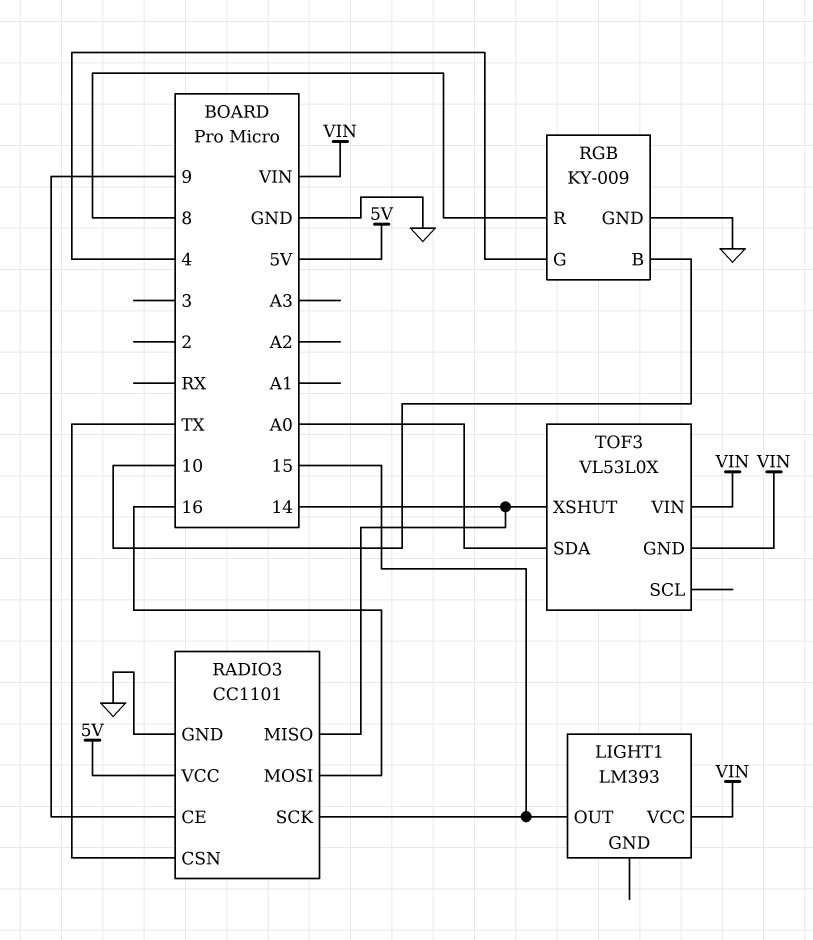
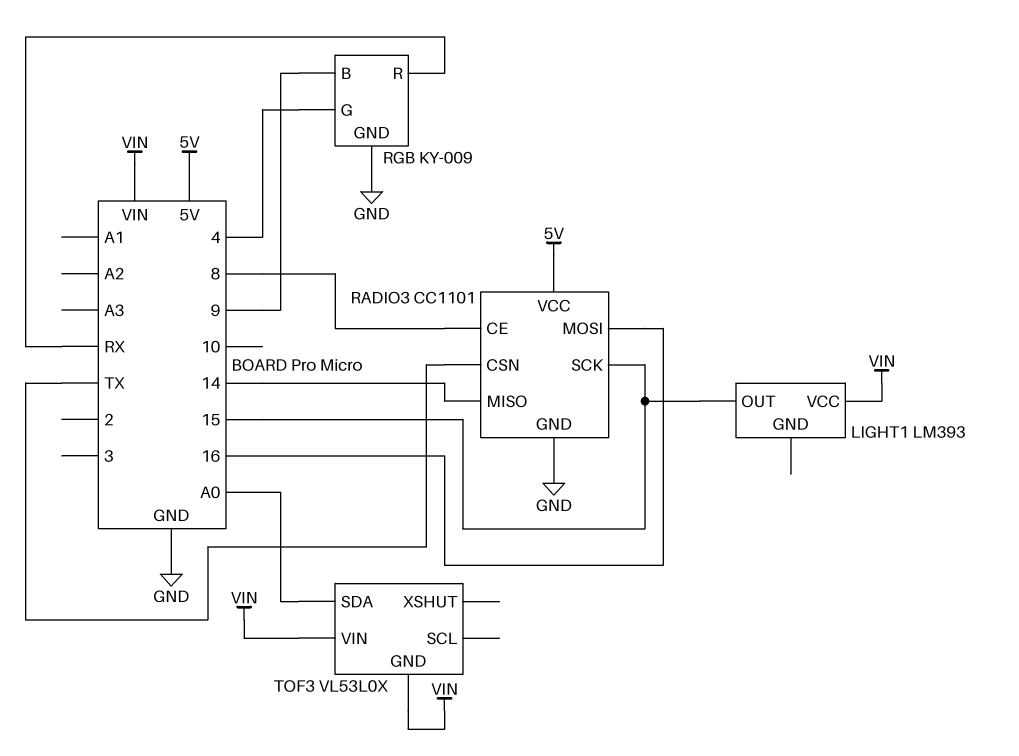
RADIO3 pin CE: 9 -> 8
RGB pin B: 10 -> 9
RGB pin R: 8 -> RX
TOF3 pin XSHUT: 14 -> none

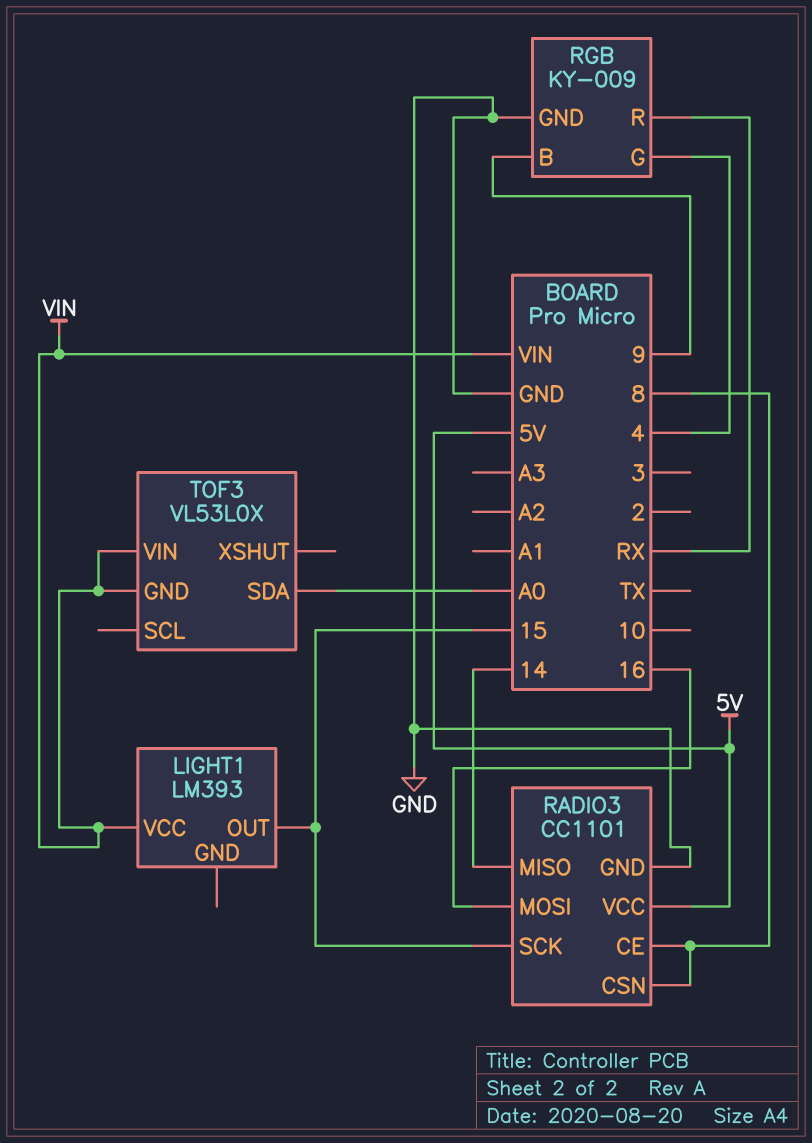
RADIO3 pin CSN: TX -> 8

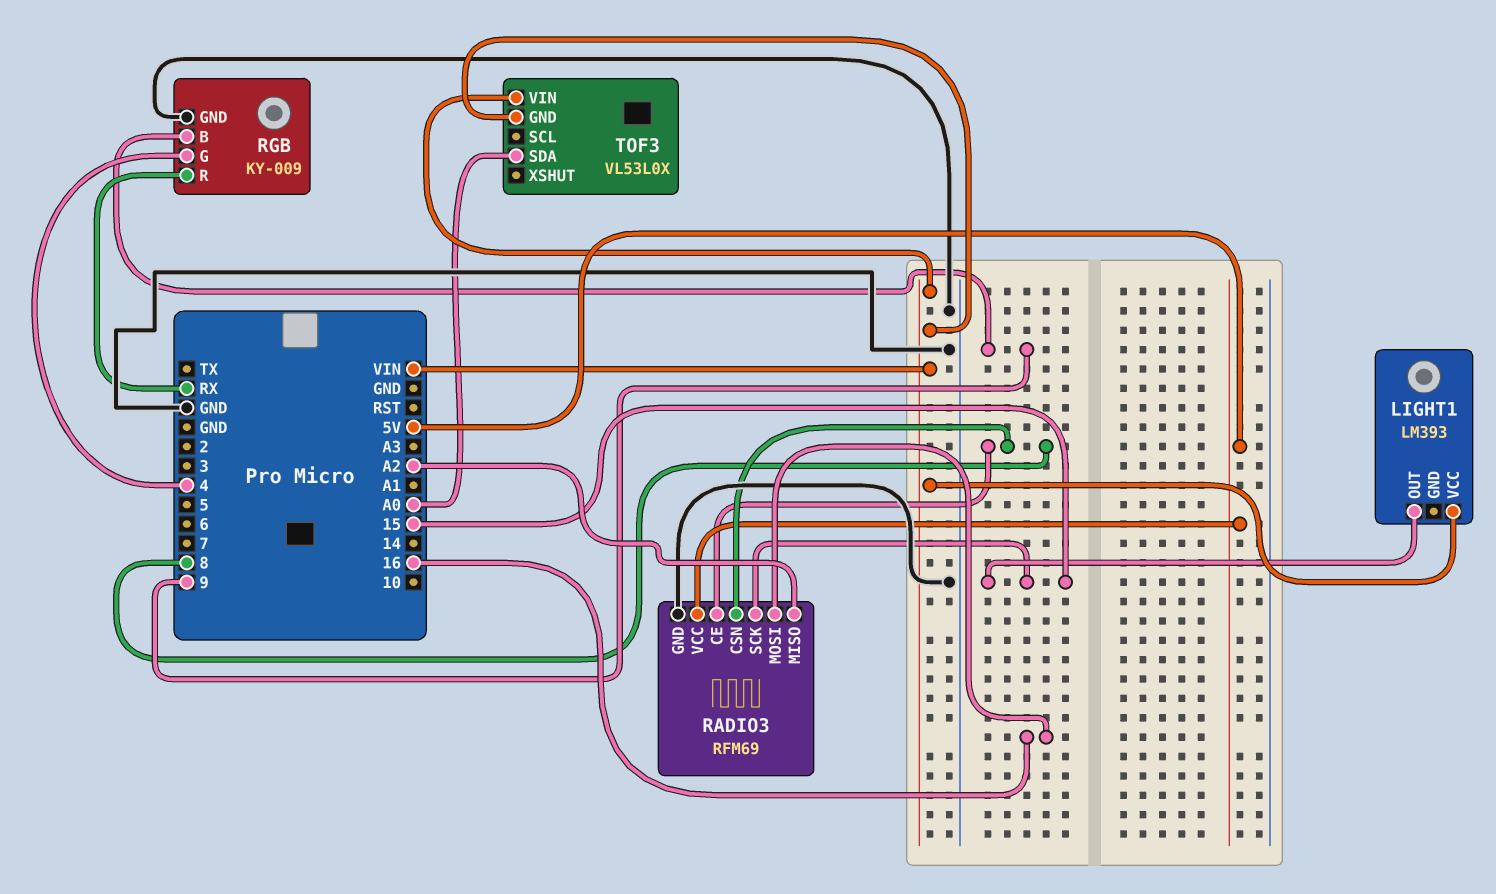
RADIO3: CC1101 -> RFM69
RADIO3 pin MISO: 14 -> A2

